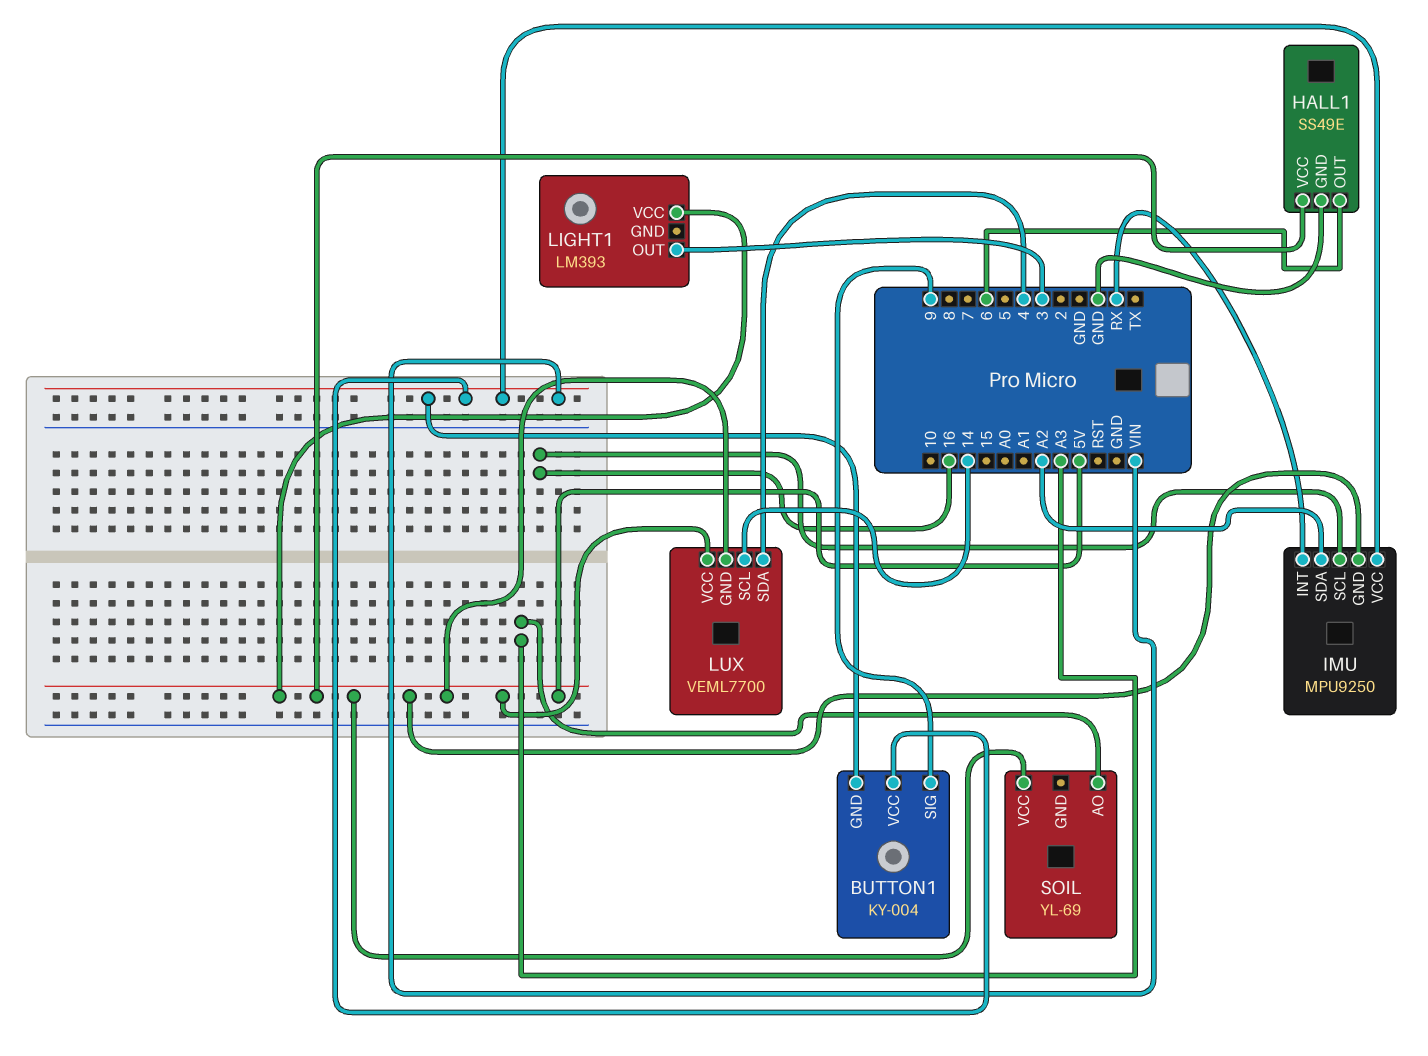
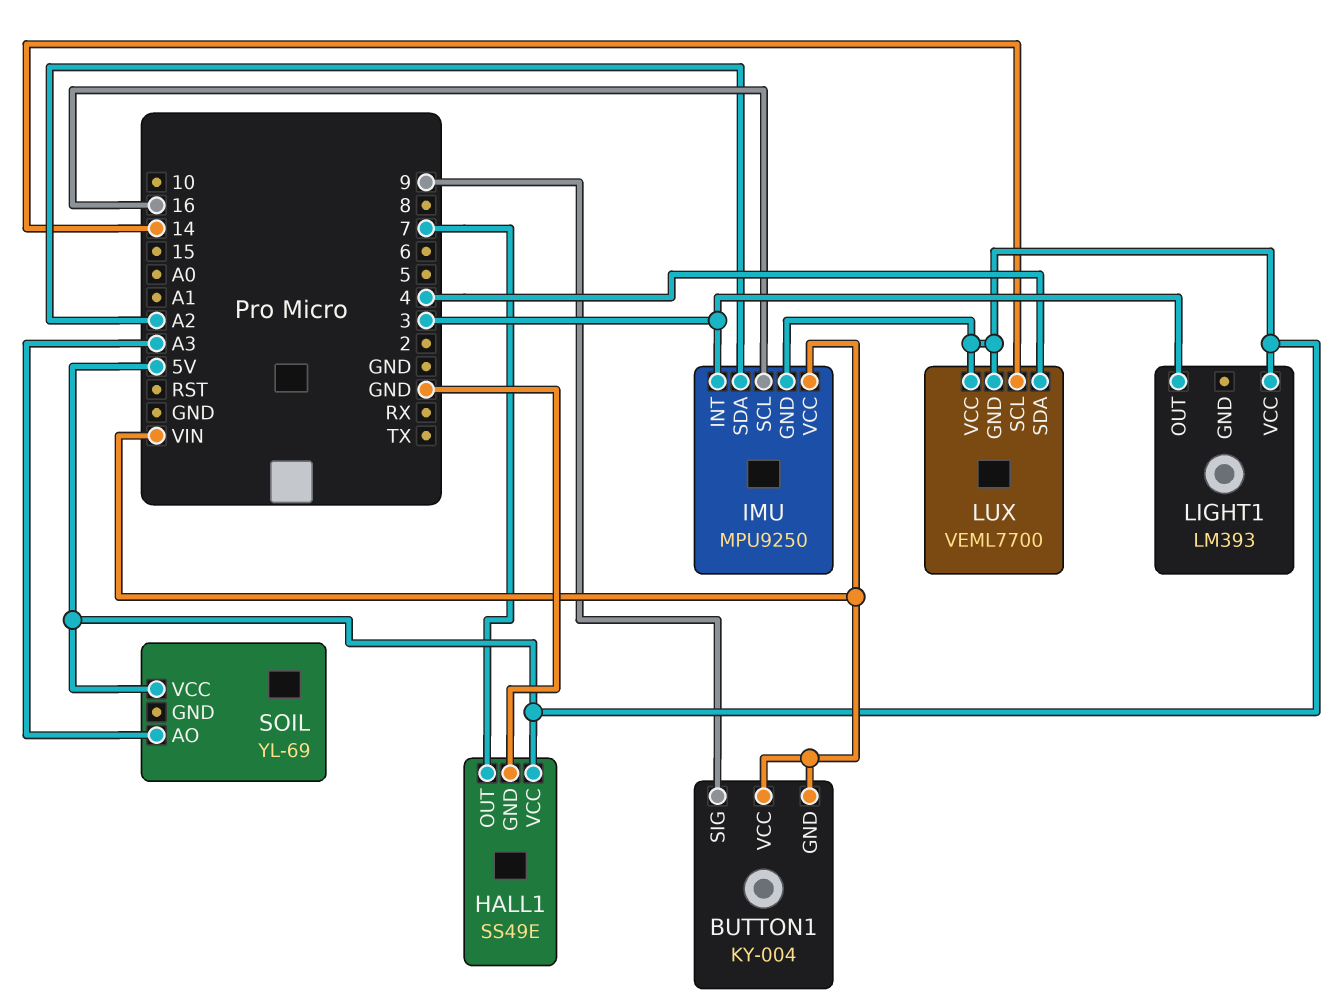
HALL1 pin OUT: 6 -> 7
IMU pin INT: RX -> 3

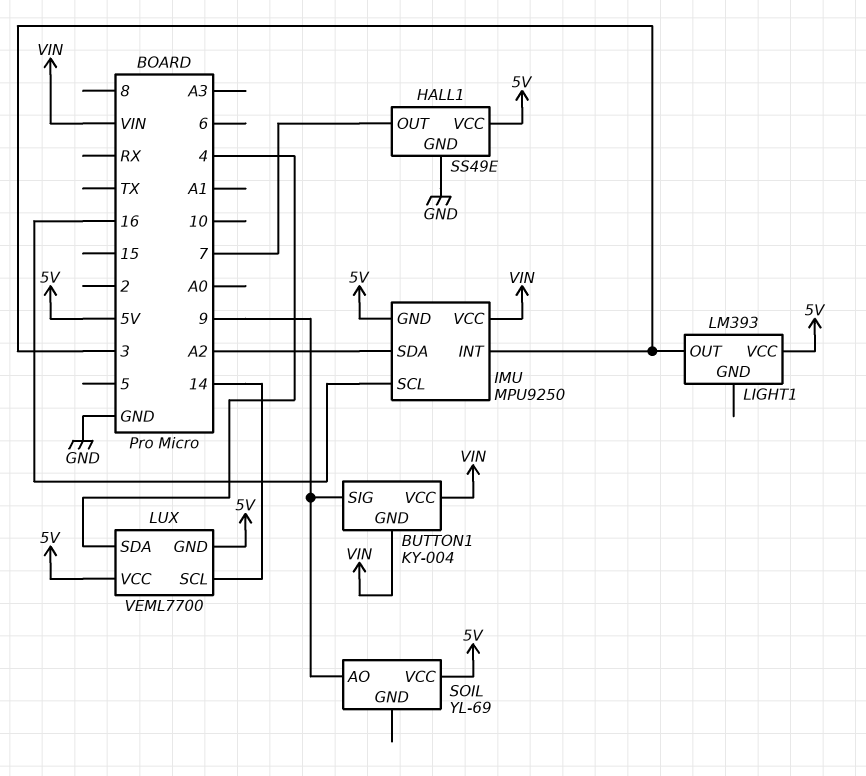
SOIL pin AO: A3 -> 9

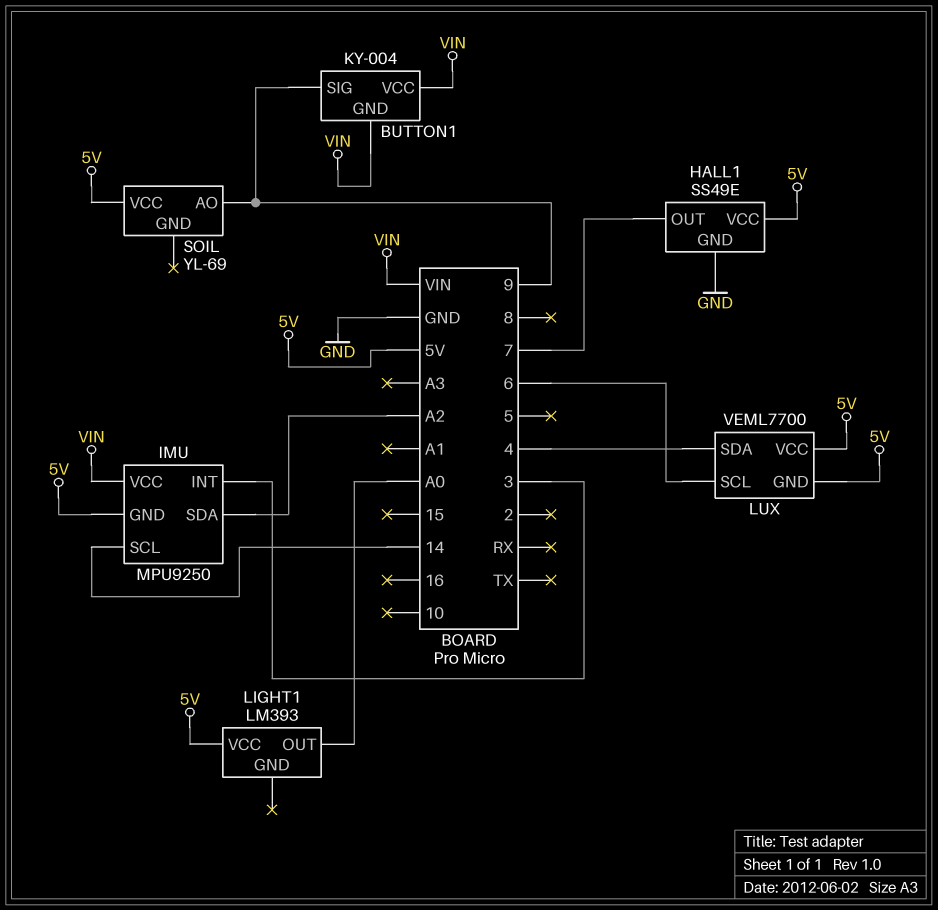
IMU pin SCL: 16 -> 14
LIGHT1 pin OUT: 3 -> A0
LUX pin SCL: 14 -> 6

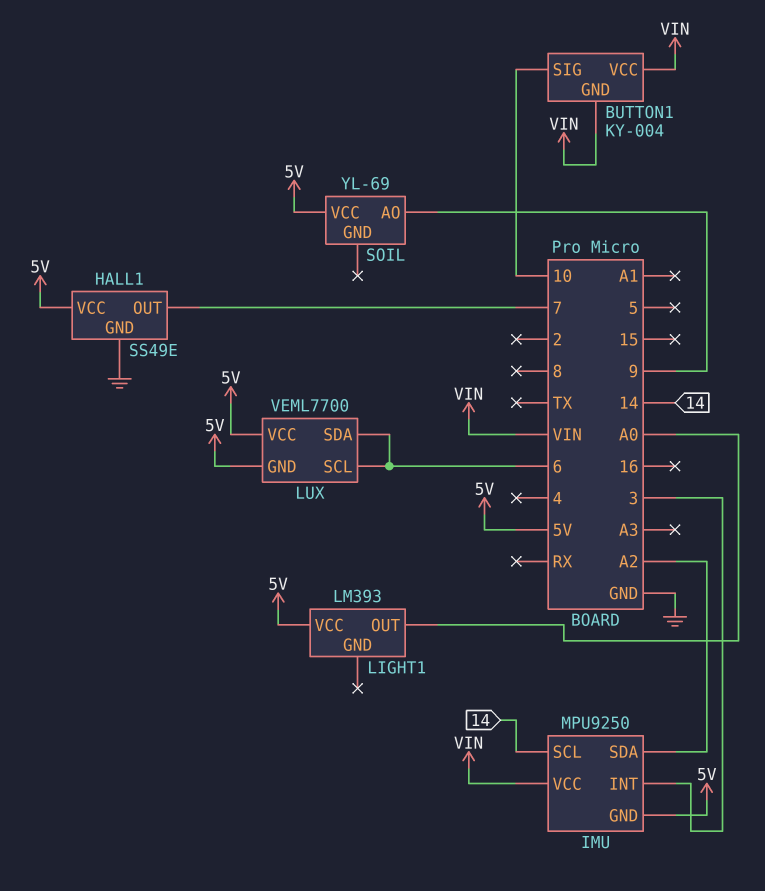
BUTTON1 pin SIG: 9 -> 10
LUX pin SDA: 4 -> 6

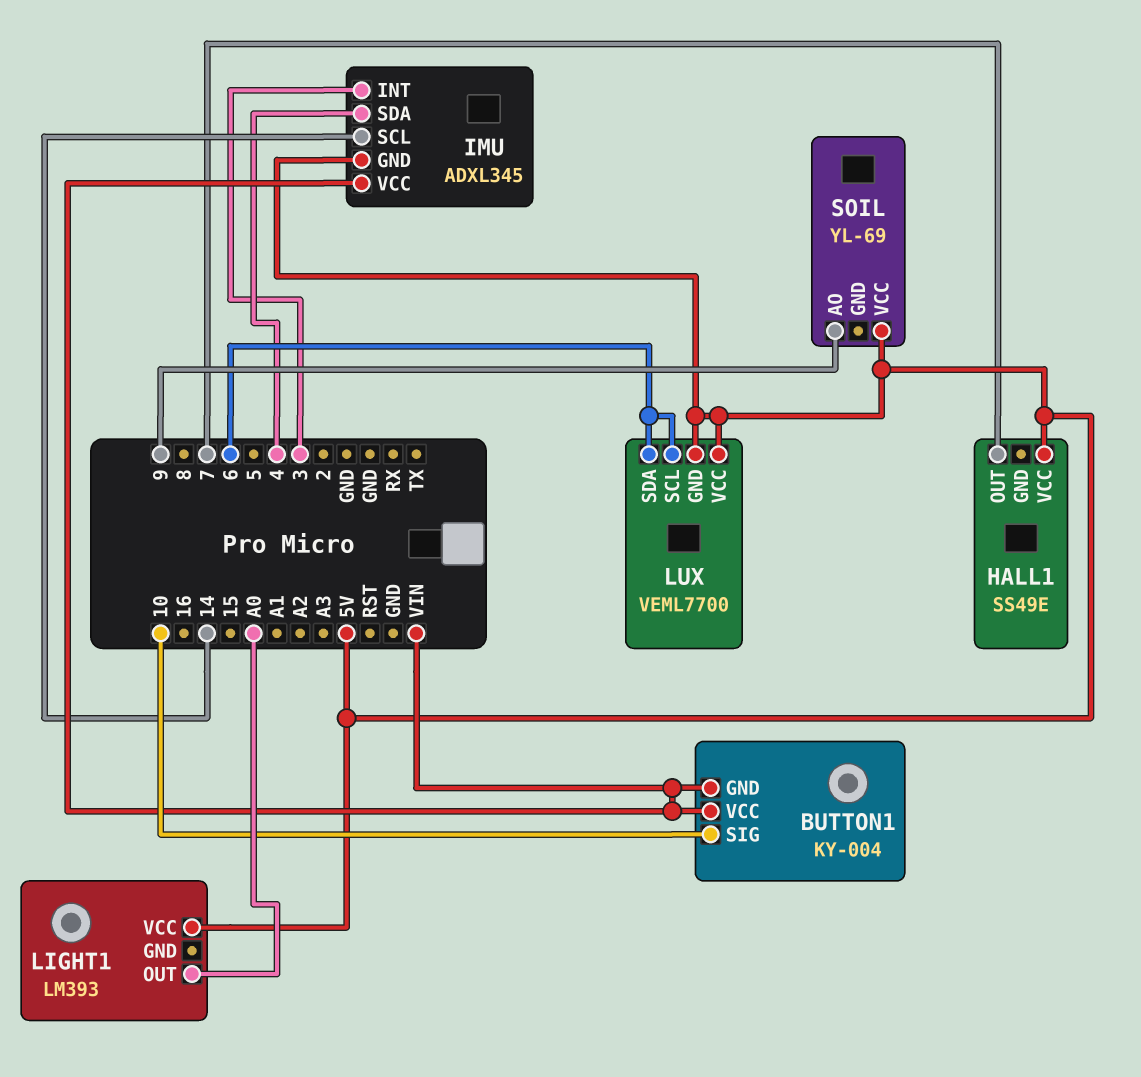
HALL1 pin GND: GND -> none
IMU: MPU9250 -> ADXL345
IMU pin SDA: A2 -> 4

